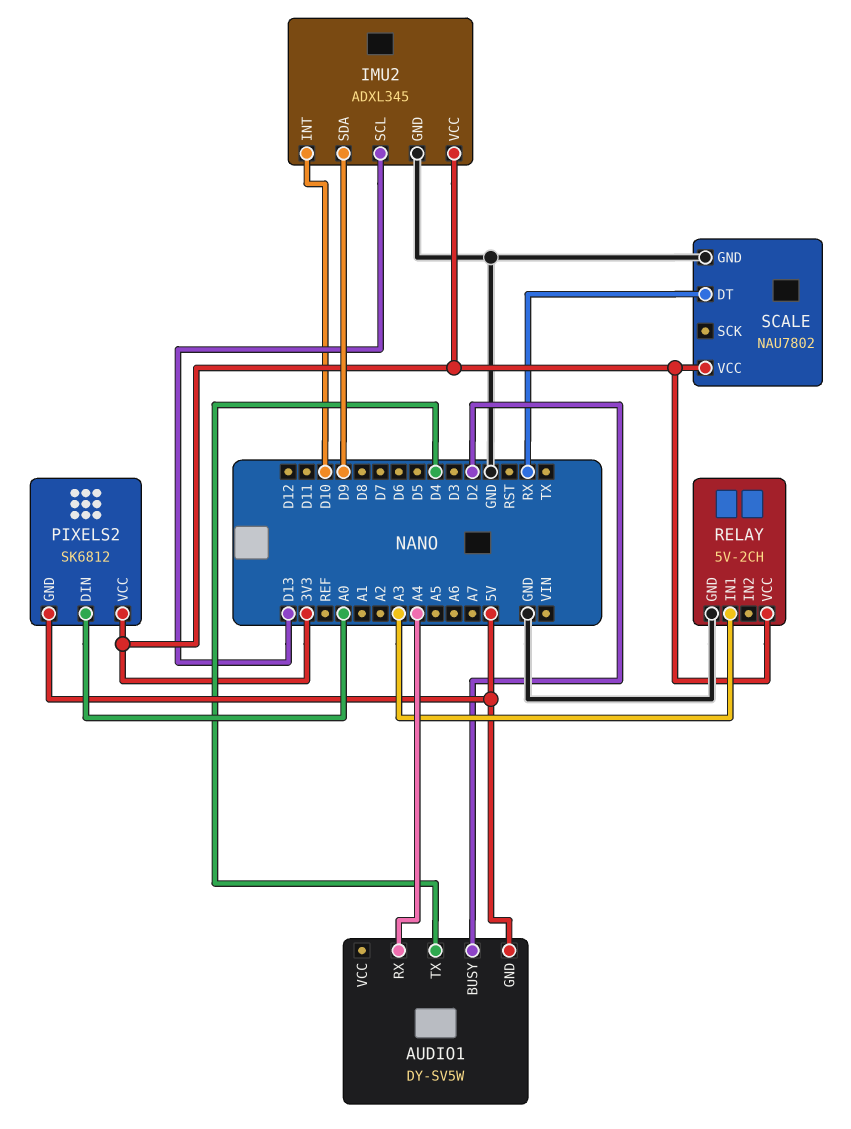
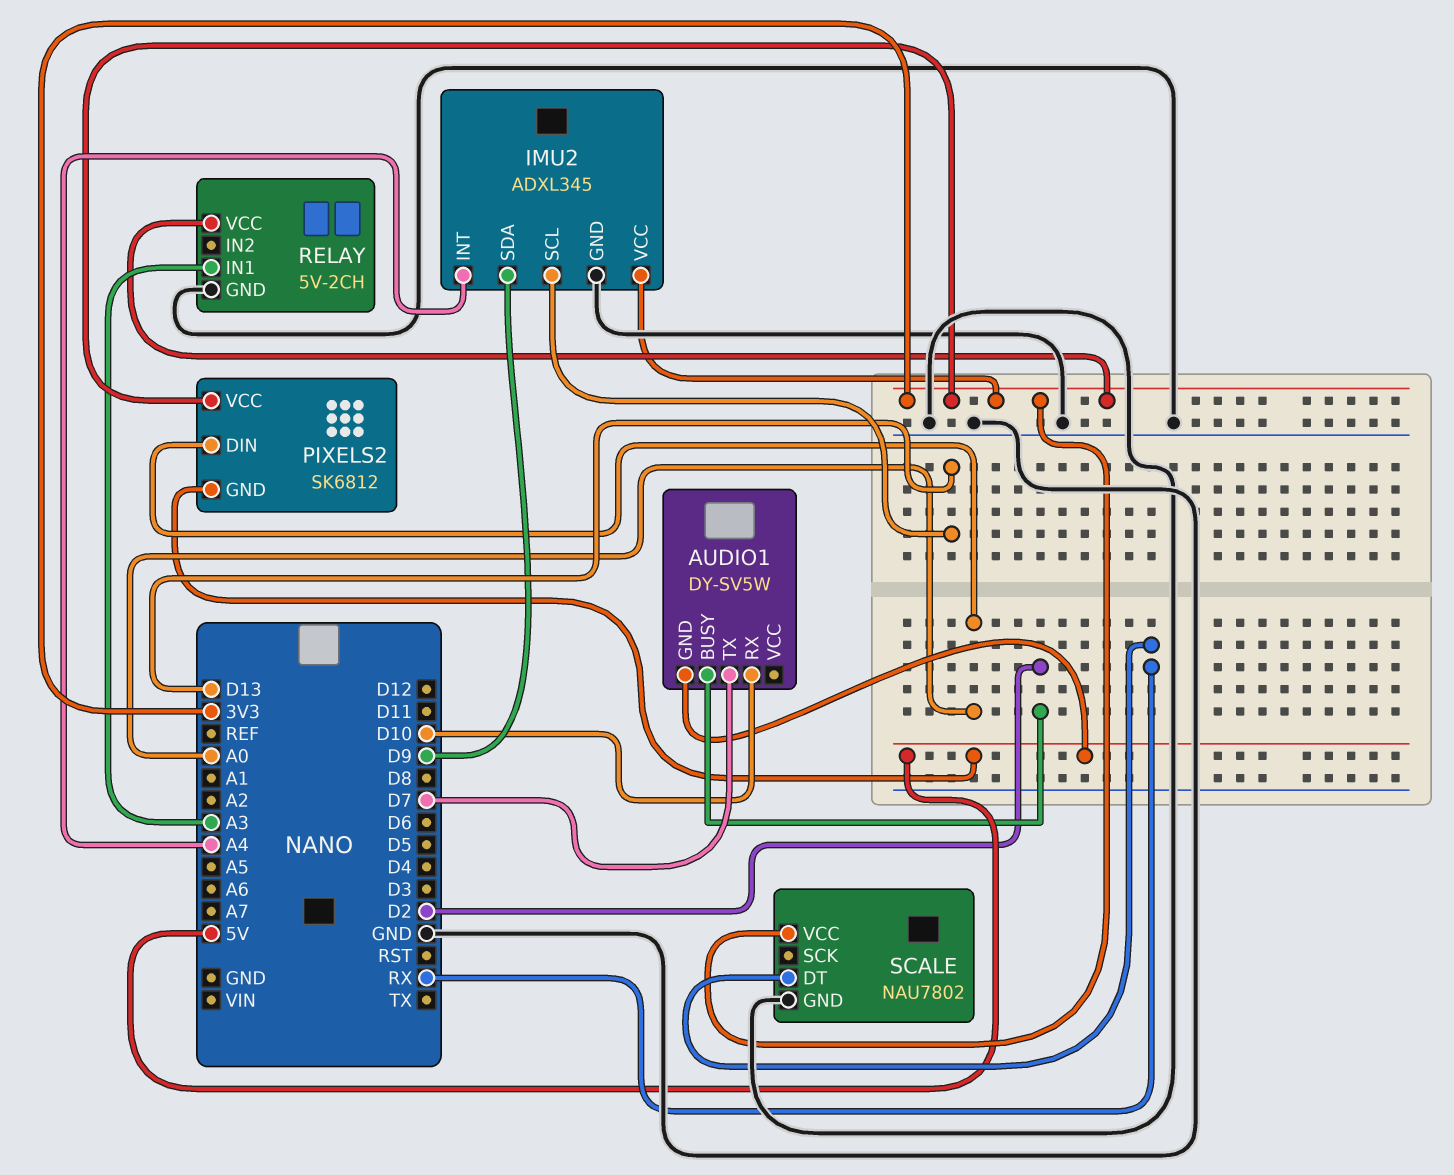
AUDIO1 pin RX: A4 -> D10
AUDIO1 pin TX: D4 -> D7
IMU2 pin INT: D10 -> A4

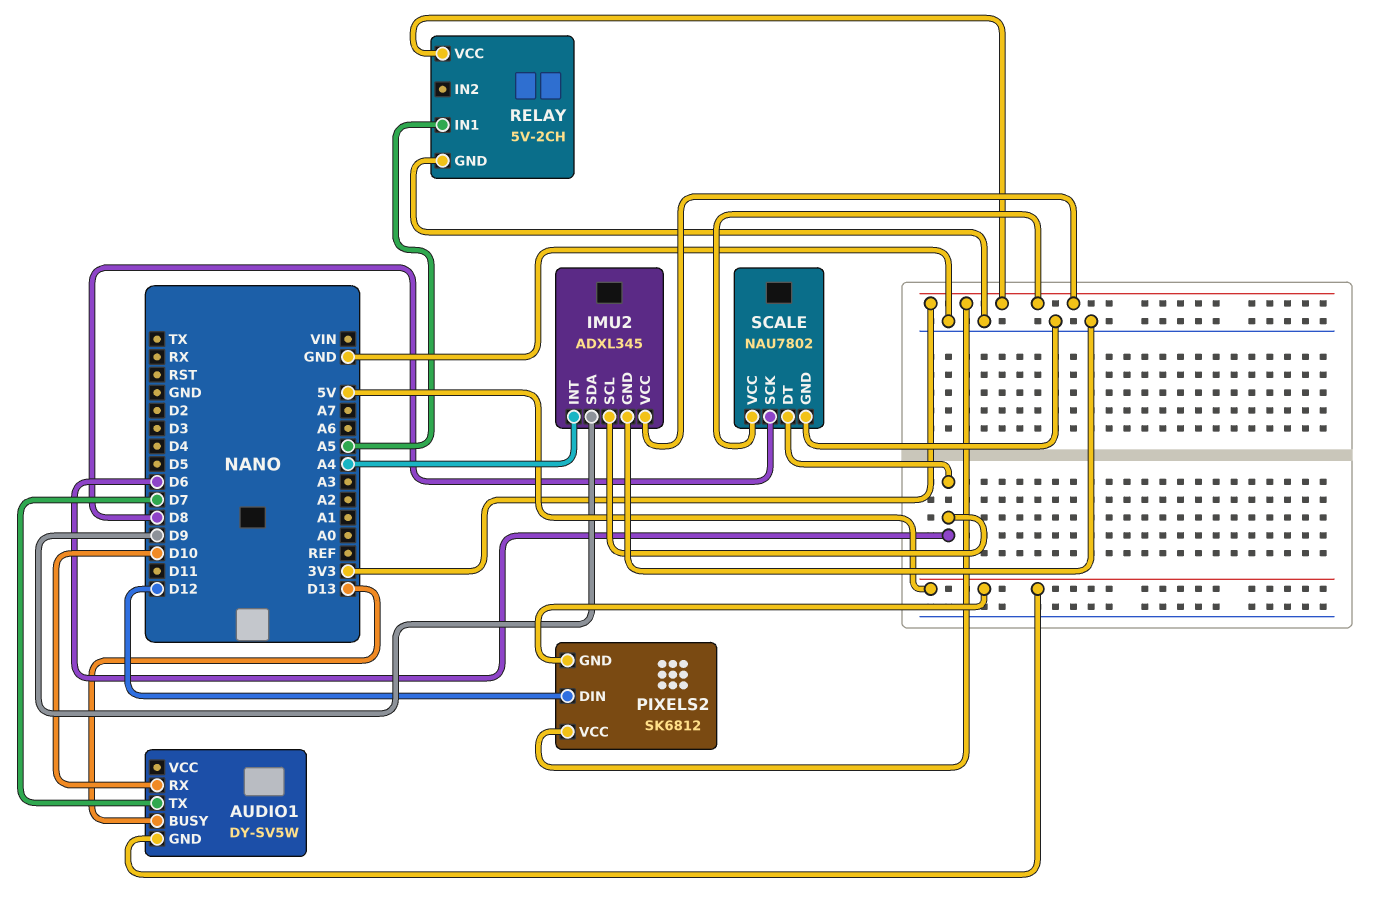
AUDIO1 pin BUSY: D2 -> D13
IMU2 pin SCL: D13 -> D6
PIXELS2 pin DIN: A0 -> D12
RELAY pin IN1: A3 -> A5
SCALE pin DT: RX -> D6
SCALE pin SCK: none -> D8

